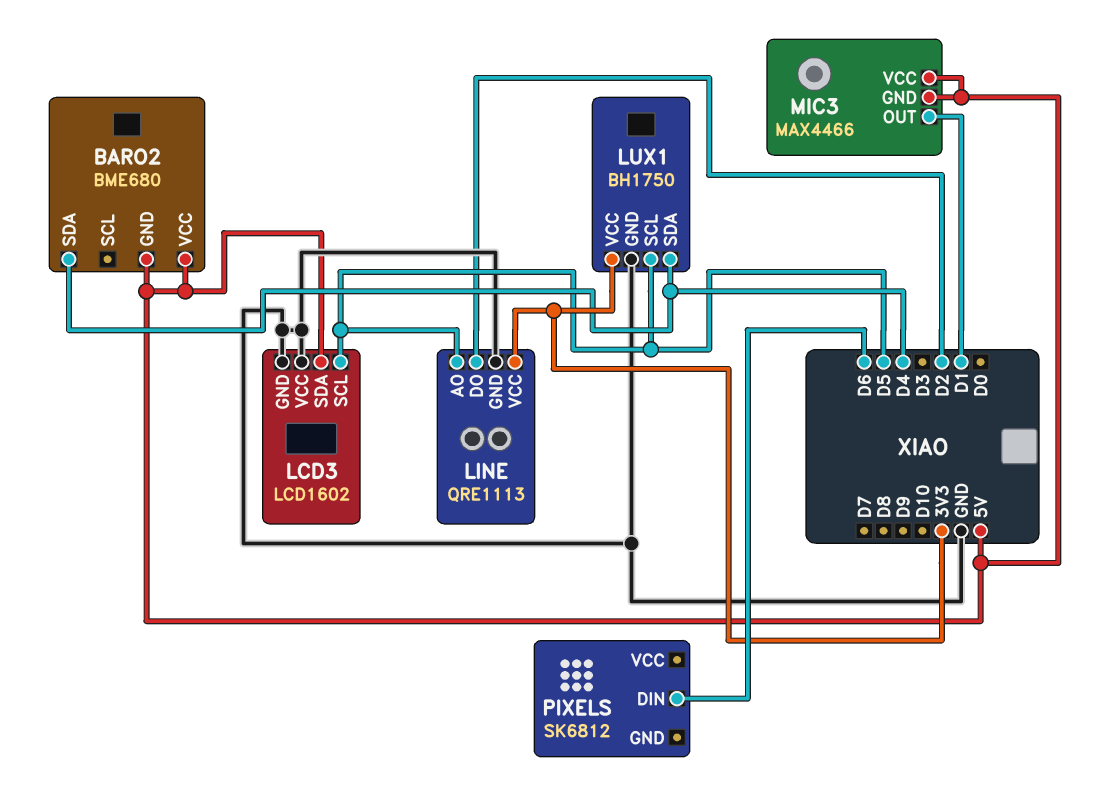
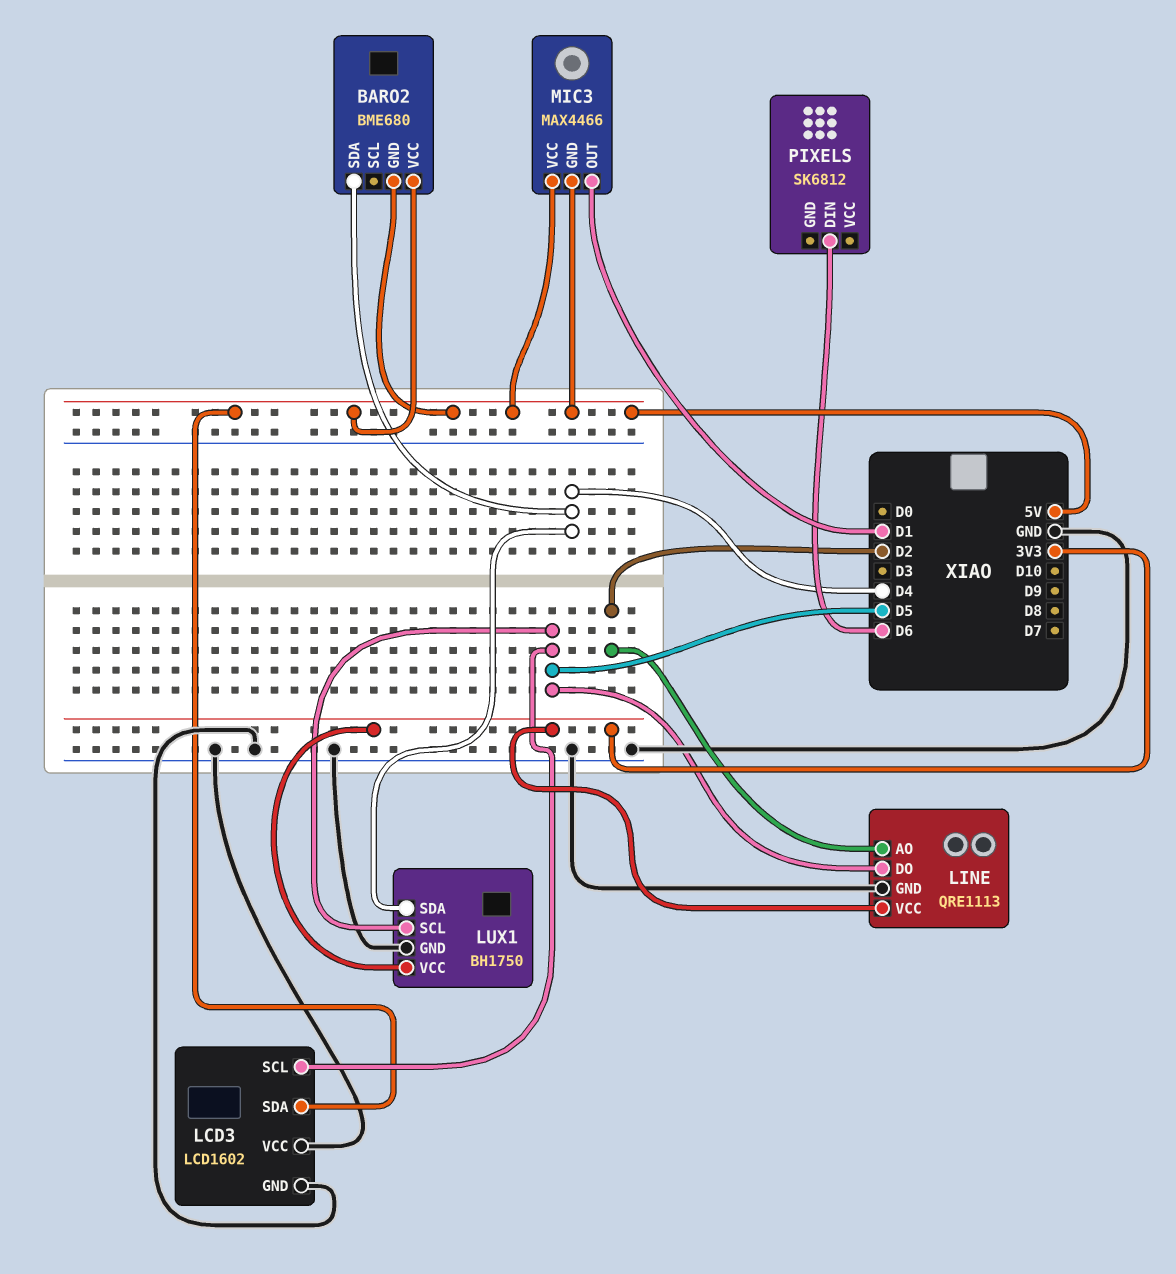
LINE pin AO: D5 -> D2
LINE pin DO: D2 -> D5

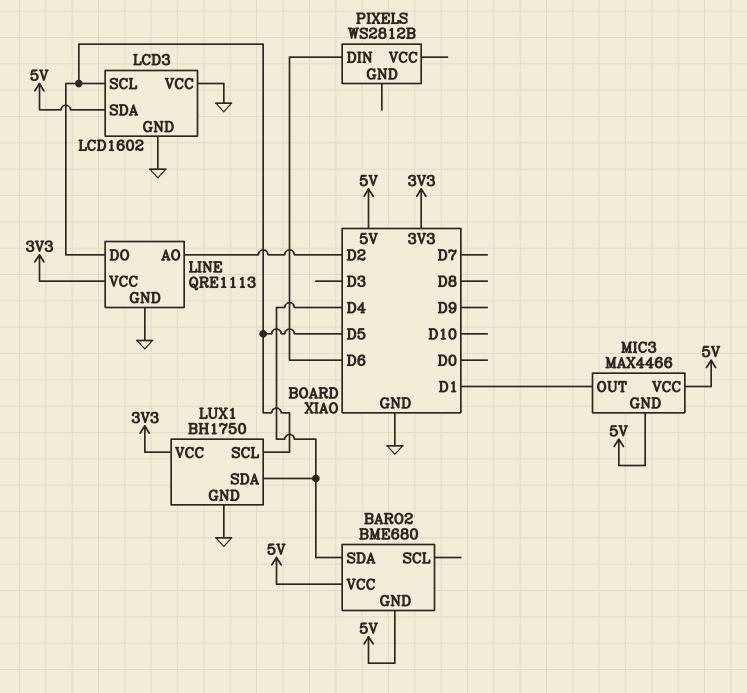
PIXELS: SK6812 -> WS2812B

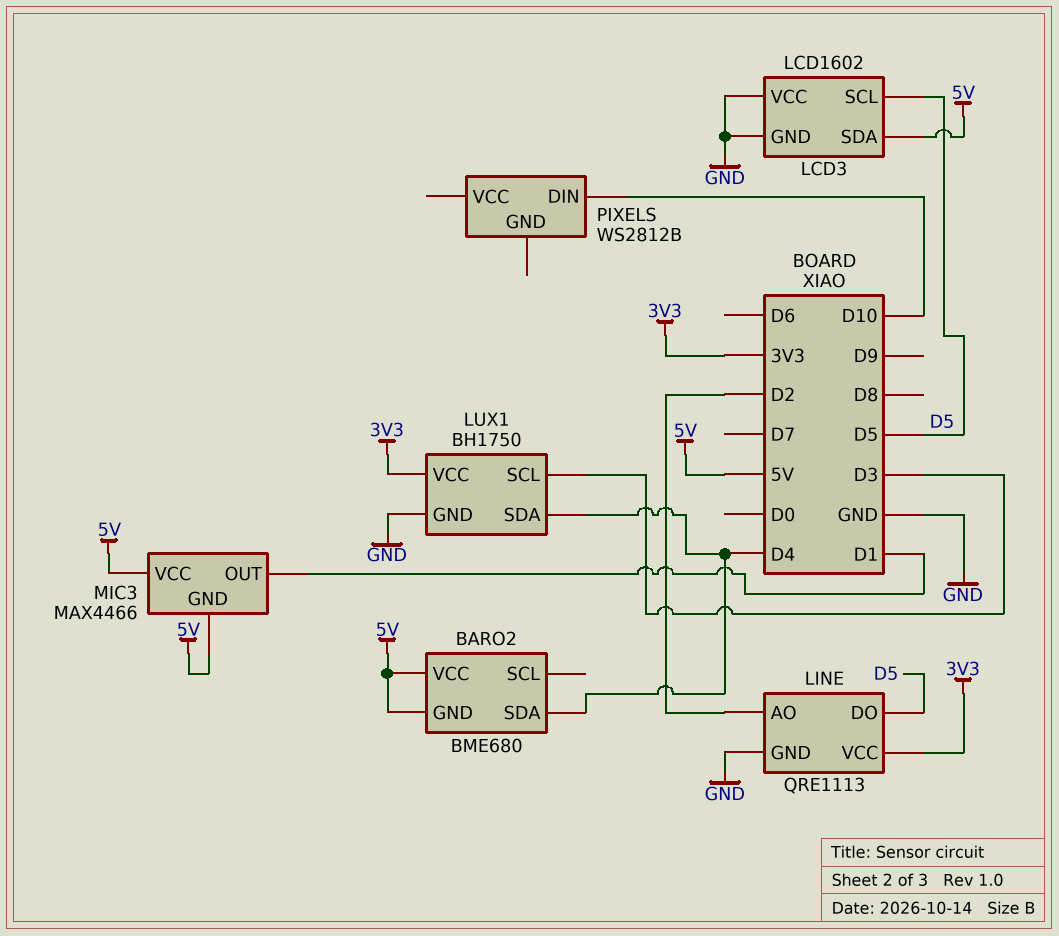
LUX1 pin SCL: D5 -> D3
PIXELS pin DIN: D6 -> D10

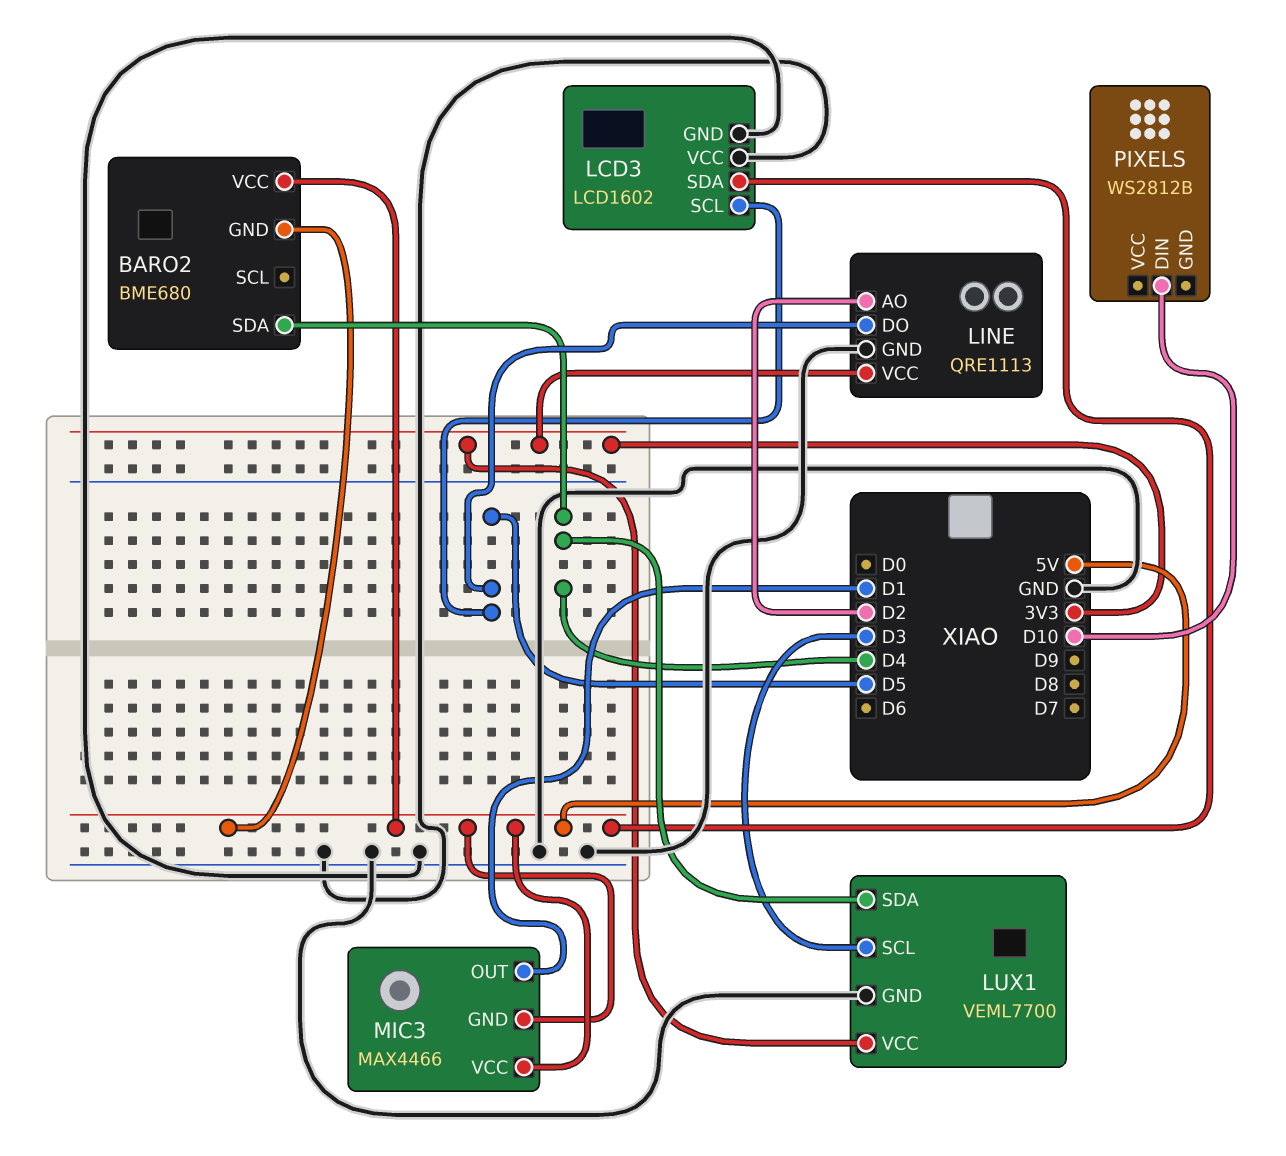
LUX1: BH1750 -> VEML7700

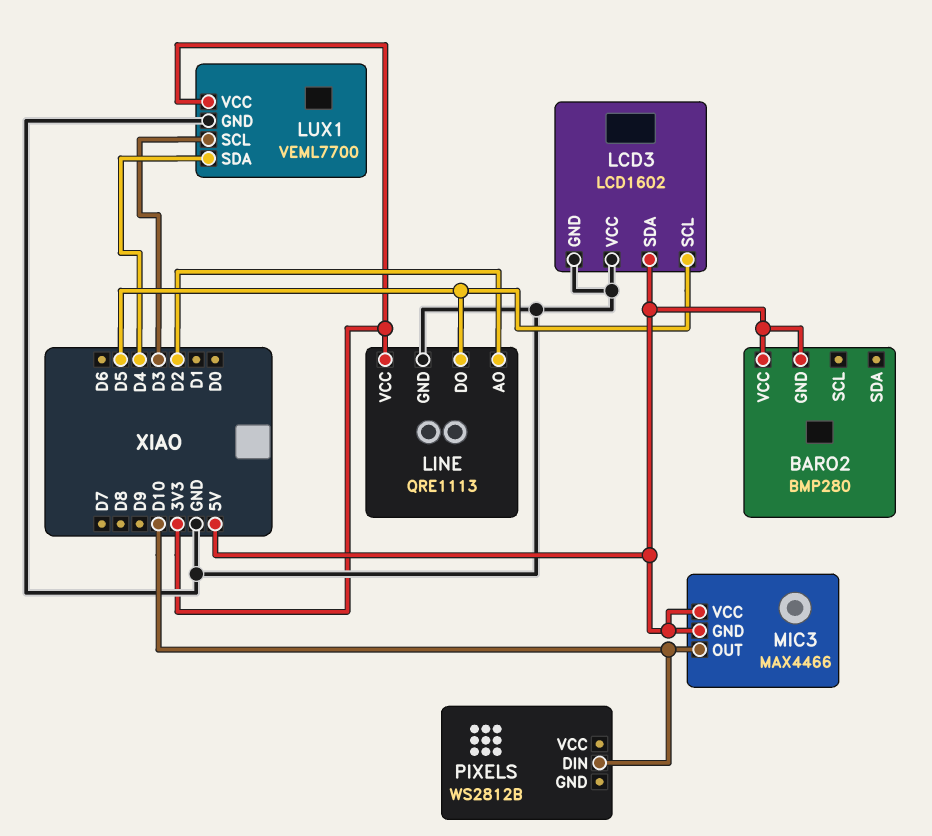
BARO2: BME680 -> BMP280
BARO2 pin SDA: D4 -> none
MIC3 pin OUT: D1 -> D10

